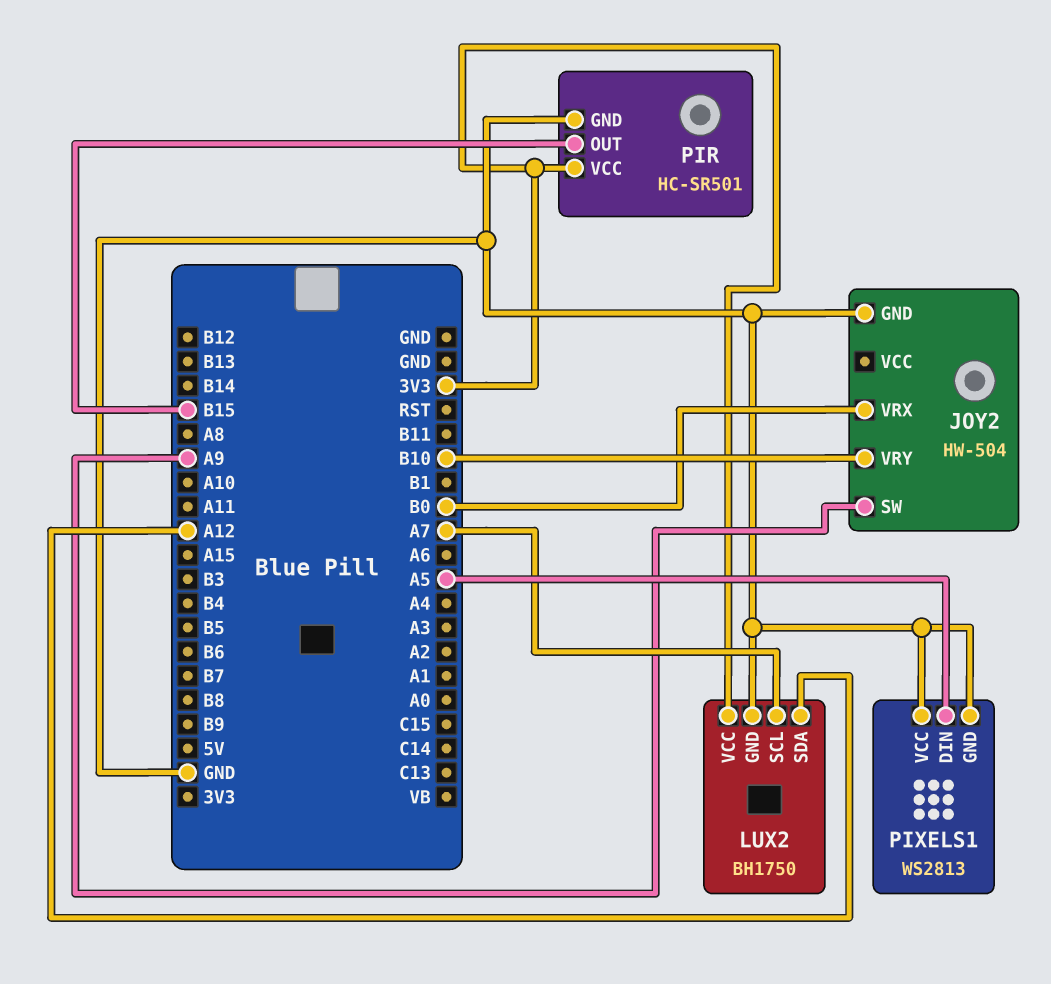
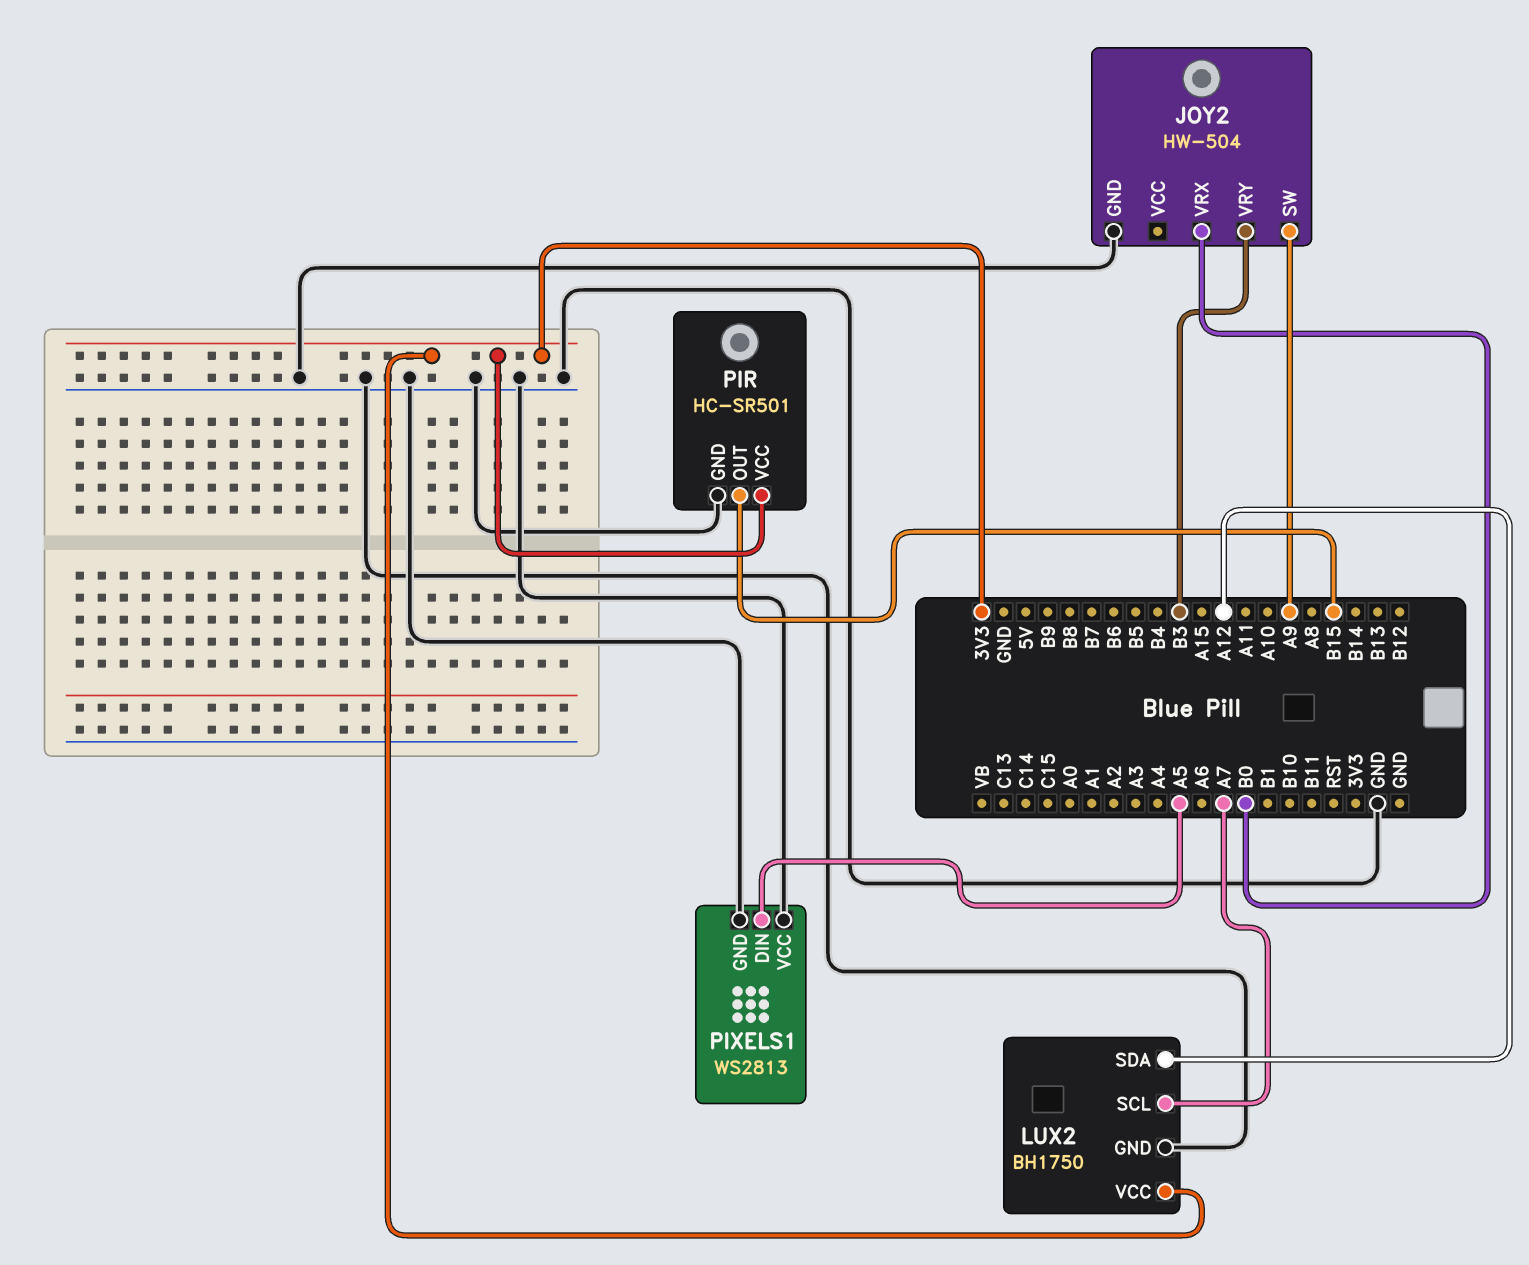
JOY2 pin VRY: B10 -> B3

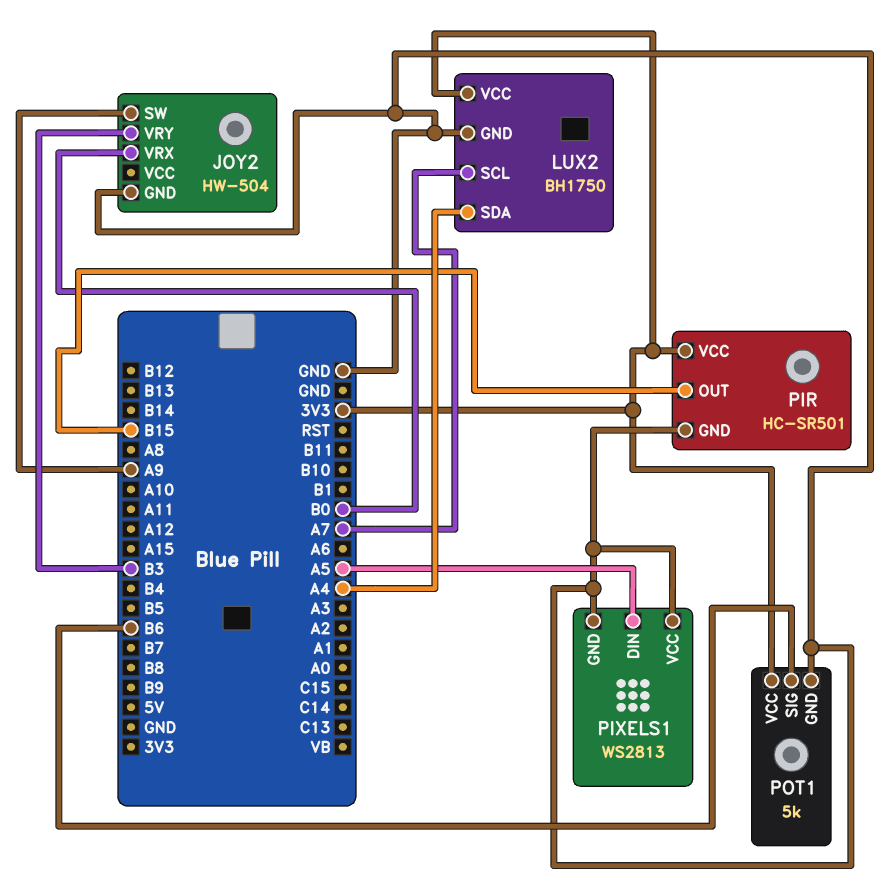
LUX2 pin SDA: A12 -> A4
POT1: none -> 5k
POT1 pin GND: none -> GND
POT1 pin SIG: none -> B6
POT1 pin VCC: none -> 3V3

